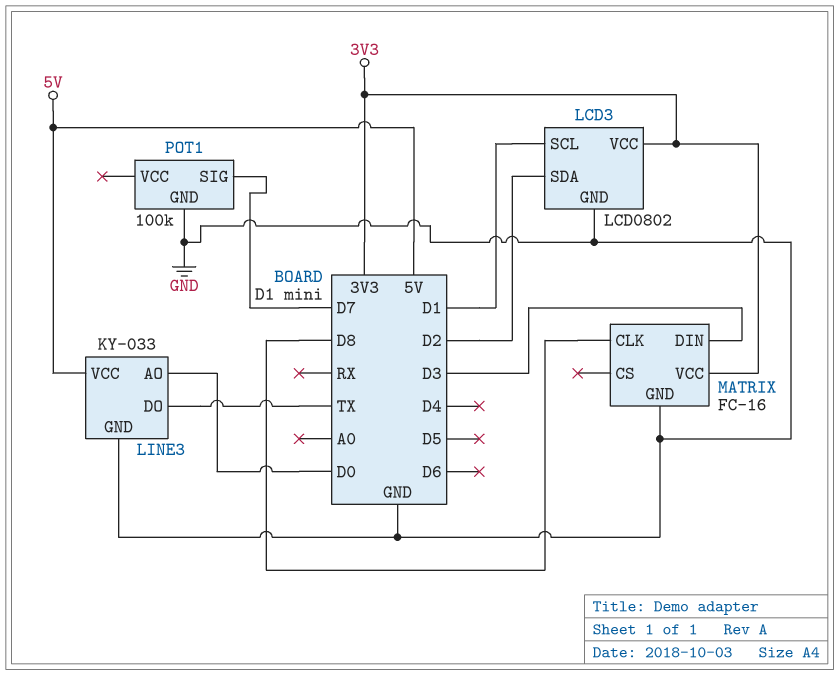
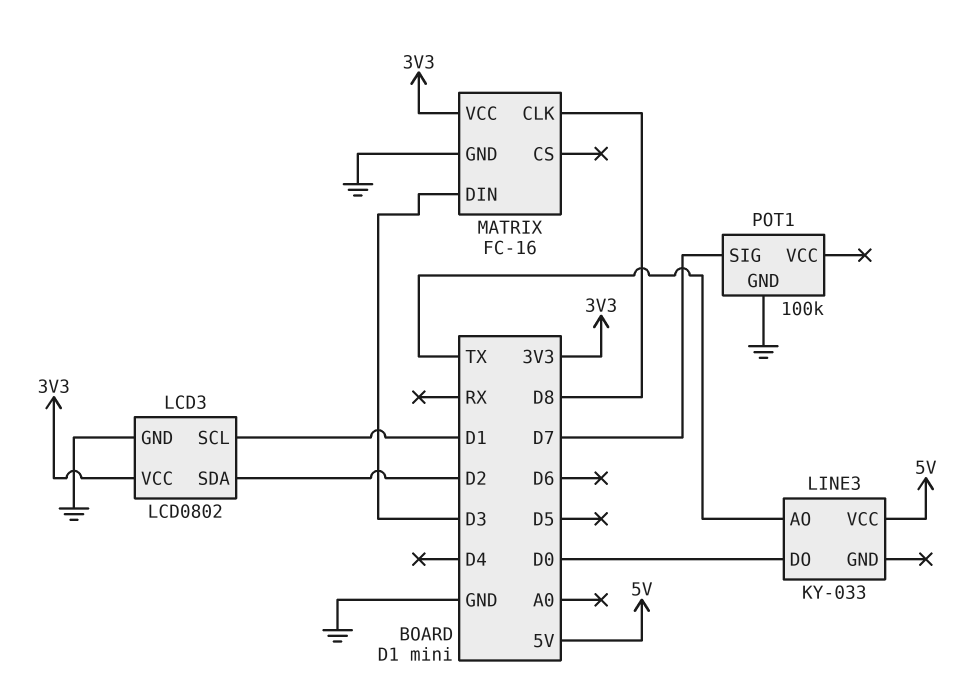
LINE3 pin AO: D0 -> TX
LINE3 pin DO: TX -> D0
LINE3 pin GND: GND -> none

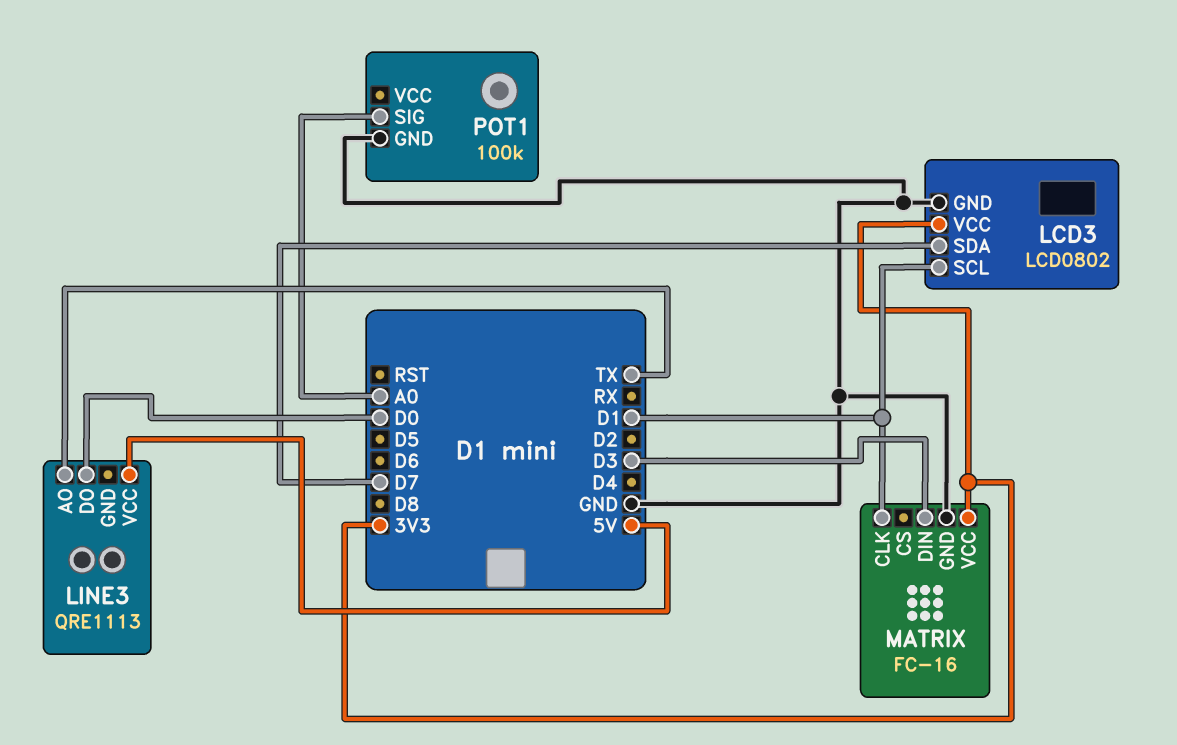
LCD3 pin SDA: D2 -> D7
LINE3: KY-033 -> QRE1113
MATRIX pin CLK: D8 -> D1
POT1 pin SIG: D7 -> A0

